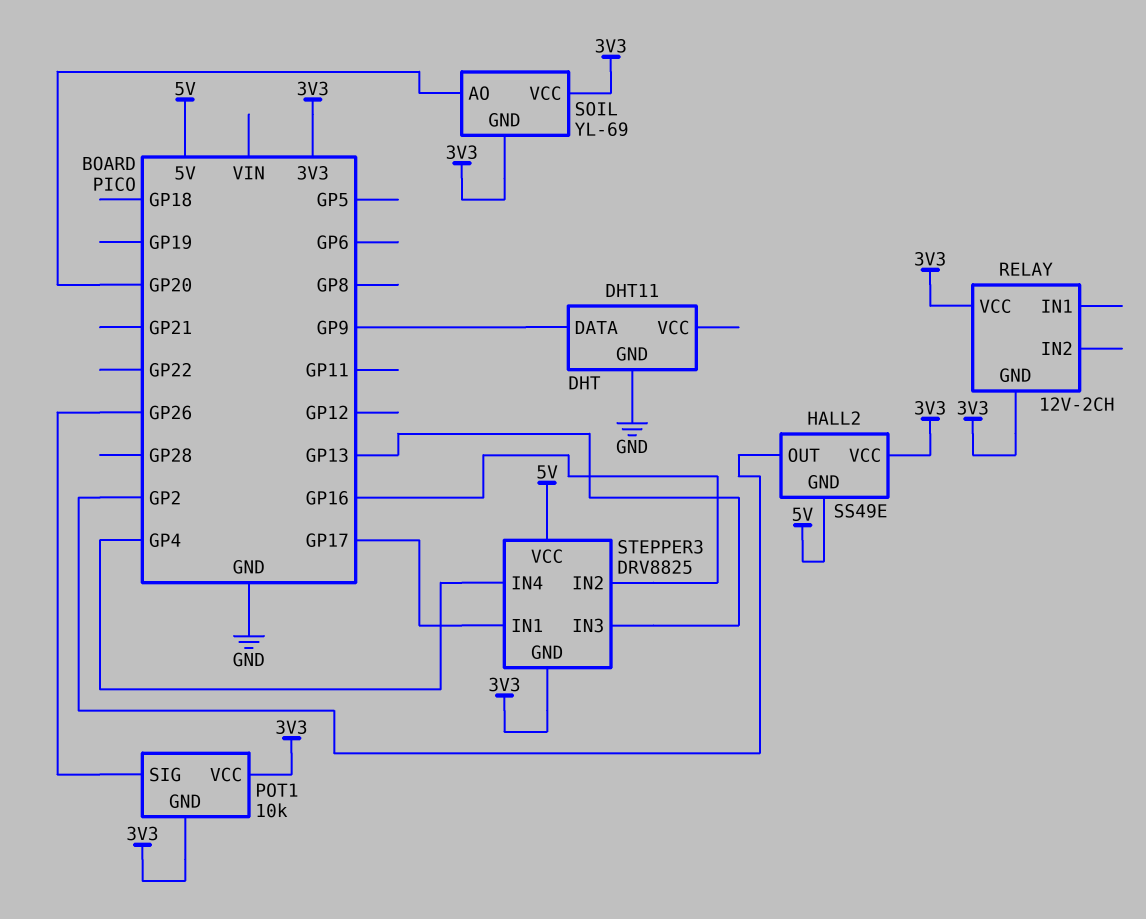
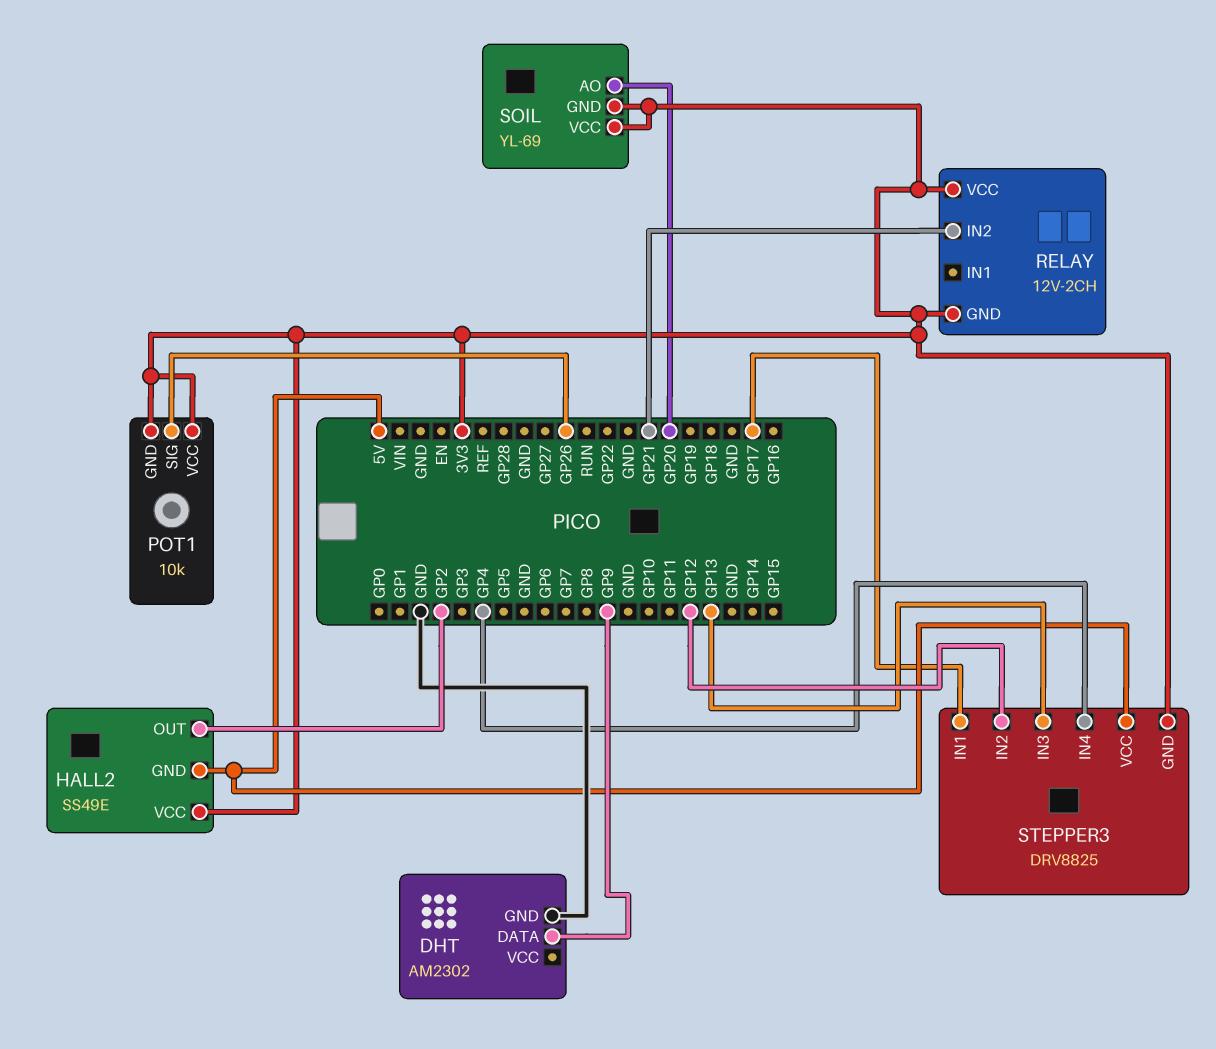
DHT: DHT11 -> AM2302
RELAY pin IN2: none -> GP21
STEPPER3 pin IN2: GP16 -> GP12

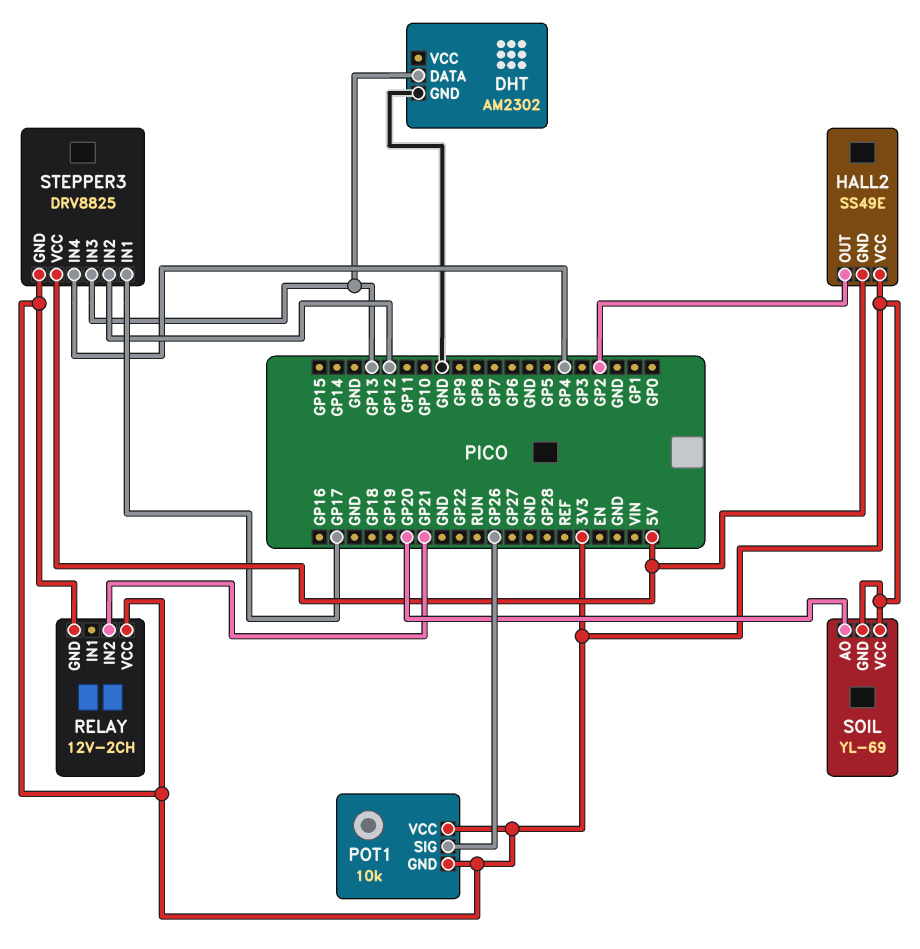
DHT pin DATA: GP9 -> GP13

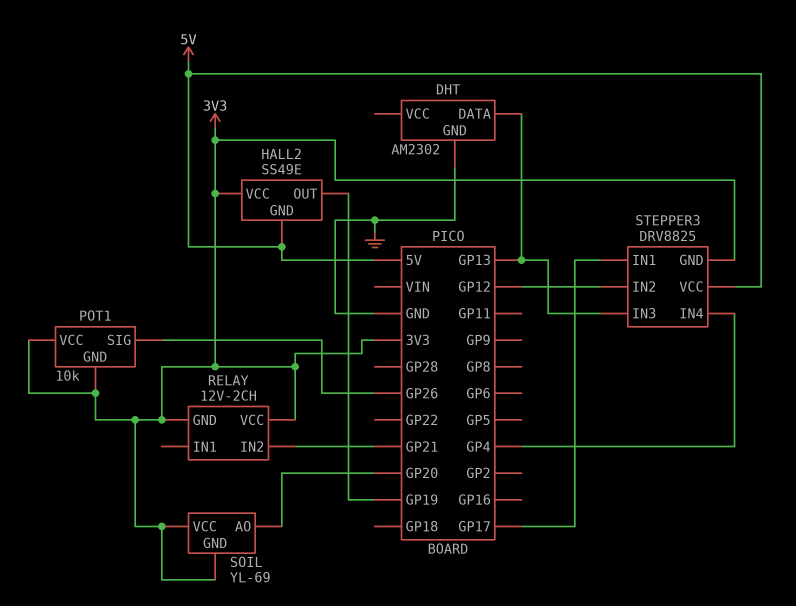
HALL2 pin OUT: GP2 -> GP19

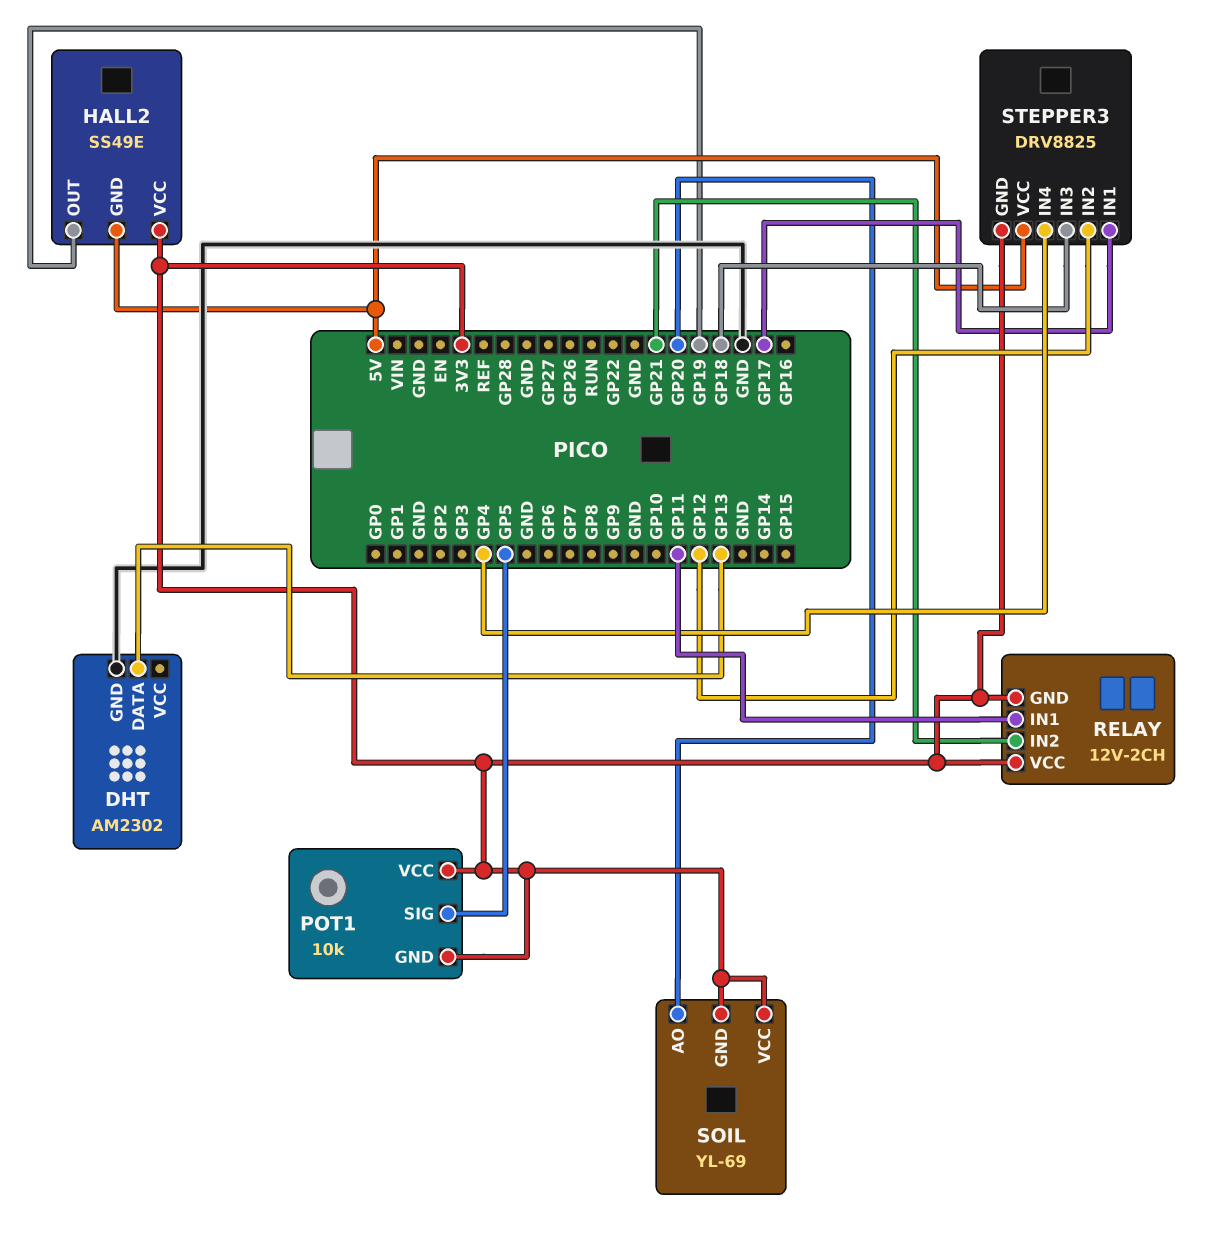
POT1 pin SIG: GP26 -> GP5
RELAY pin IN1: none -> GP11
STEPPER3 pin IN3: GP13 -> GP18

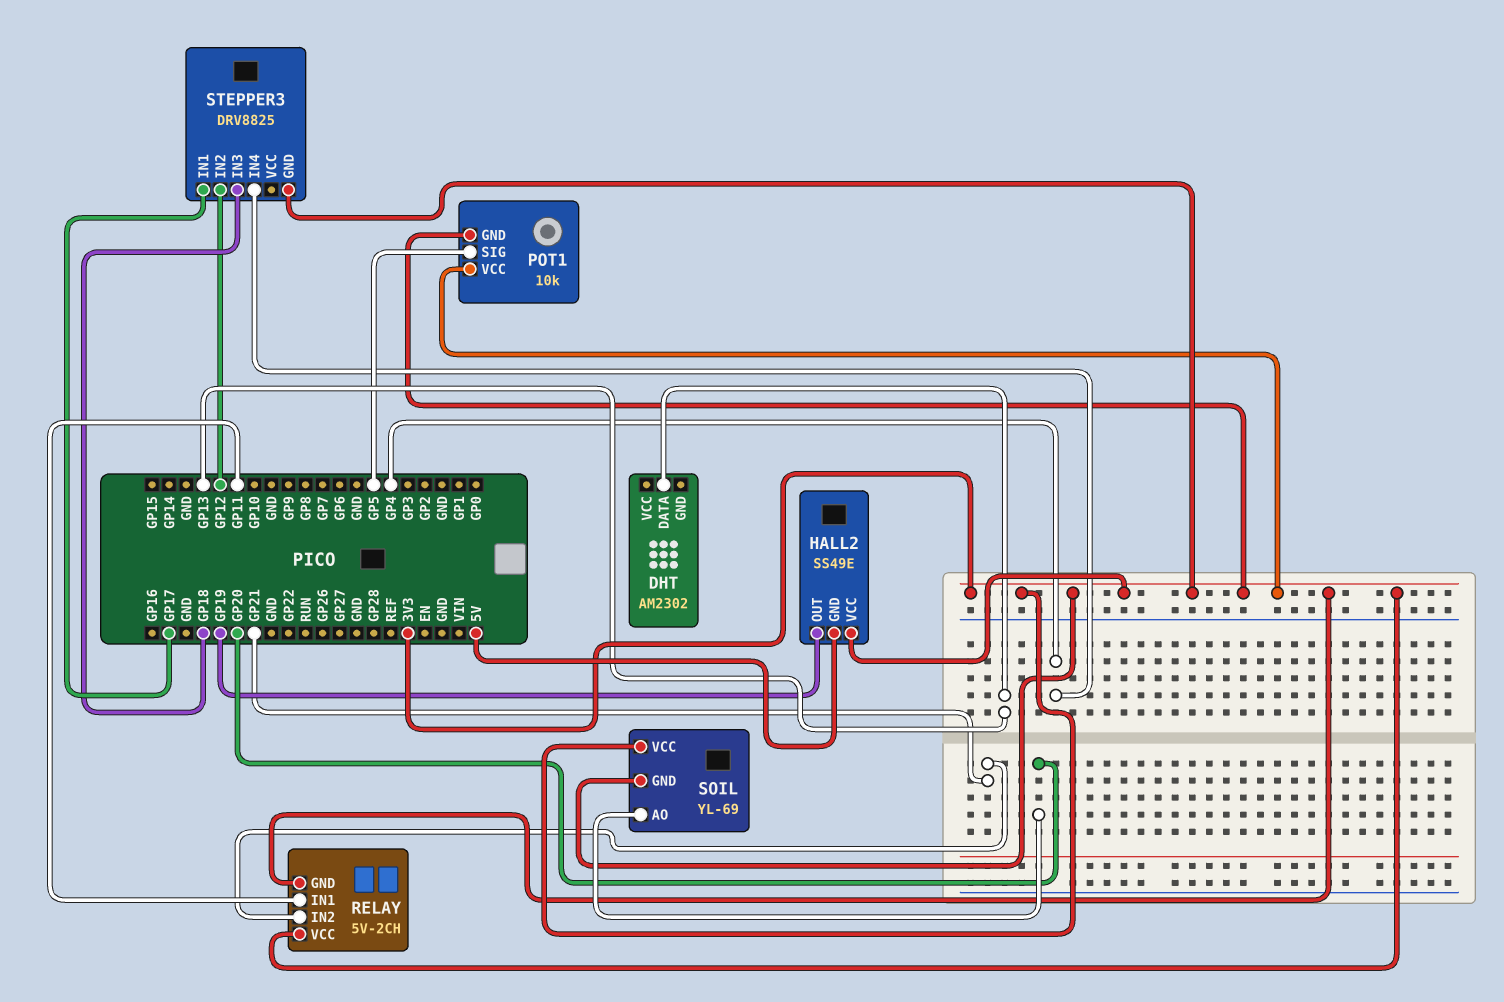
DHT pin GND: GND -> none
RELAY: 12V-2CH -> 5V-2CH
STEPPER3 pin VCC: 5V -> none

